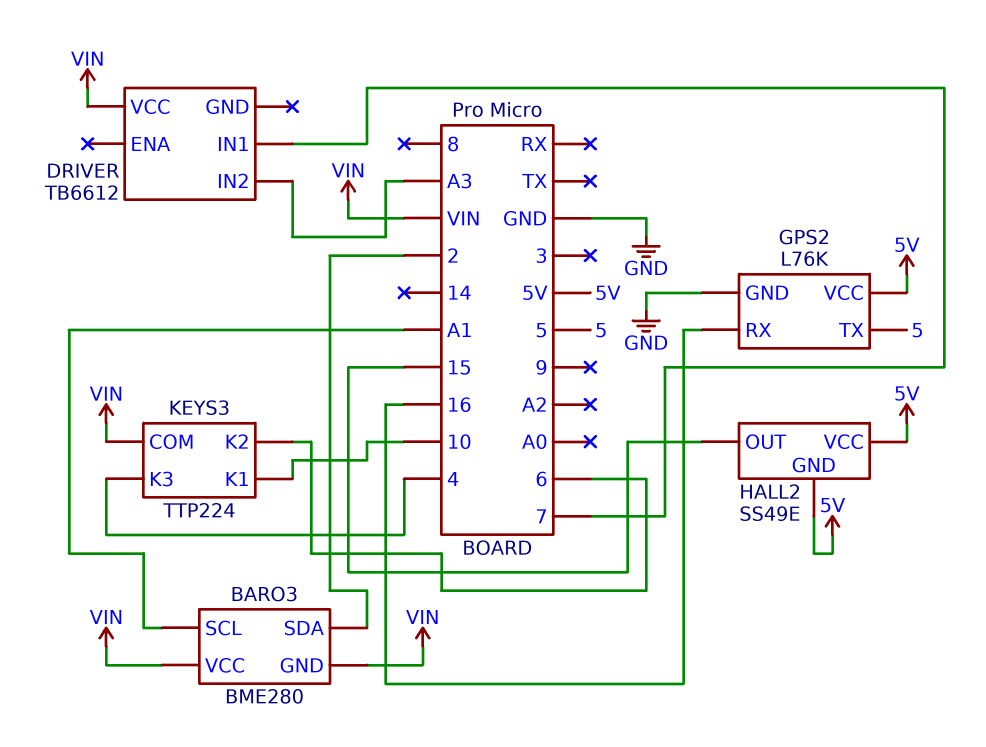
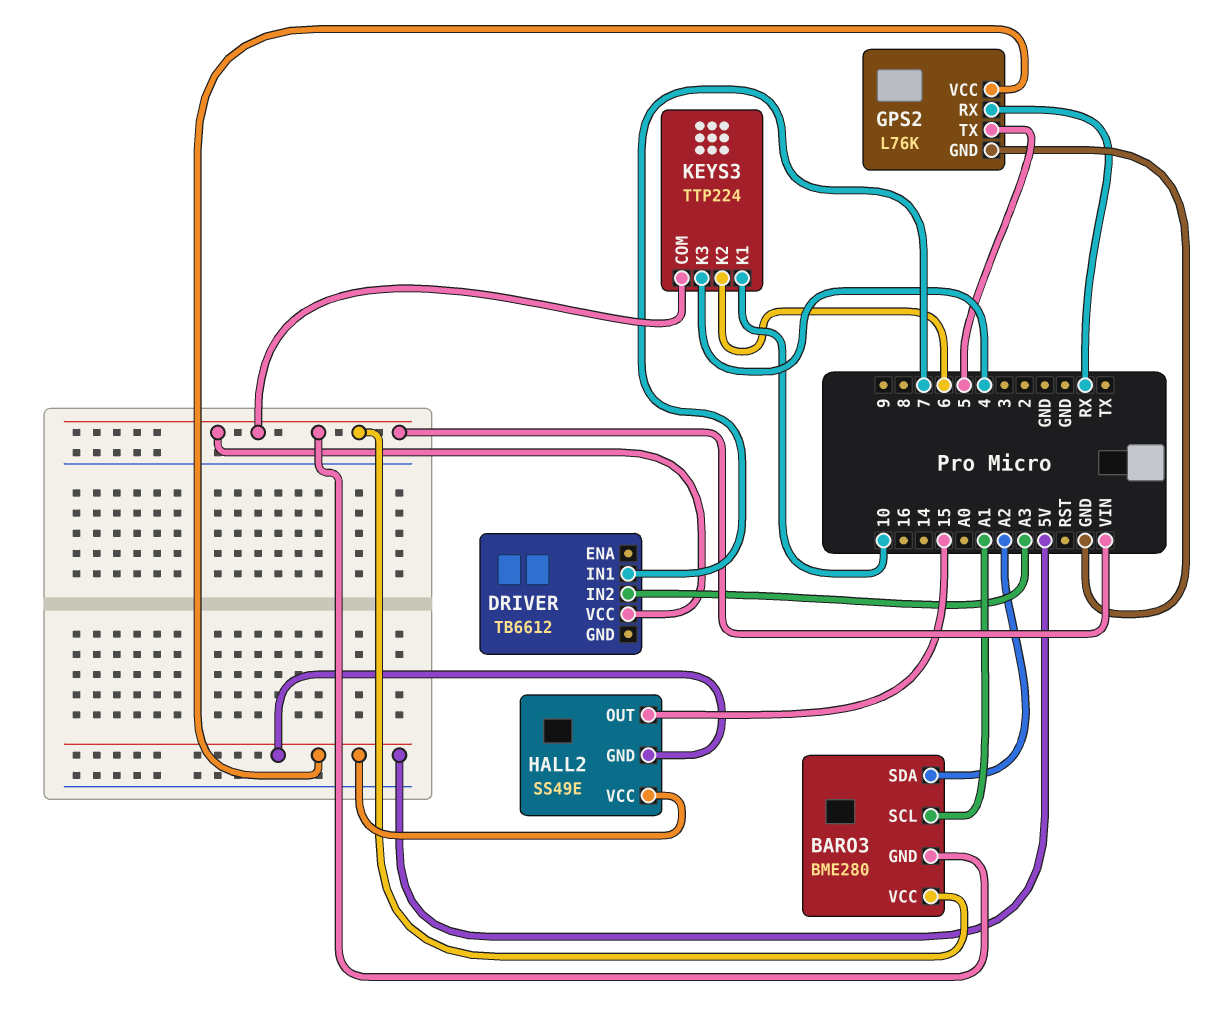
BARO3 pin SDA: 2 -> A2
GPS2 pin RX: 16 -> RX

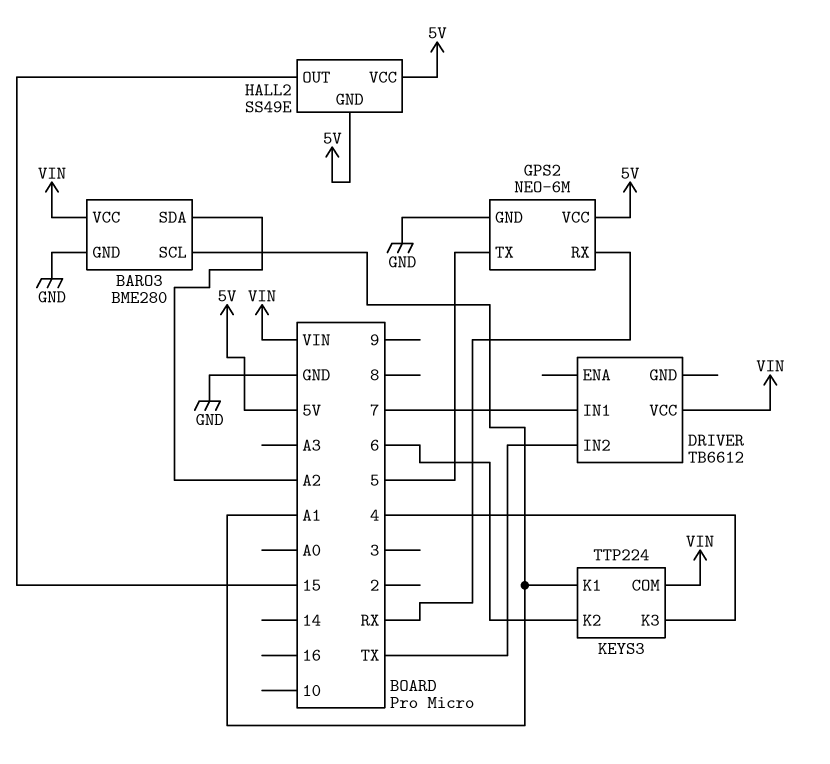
BARO3 pin GND: VIN -> GND
DRIVER pin IN2: A3 -> TX
GPS2: L76K -> NEO-6M
KEYS3 pin K1: 10 -> A1

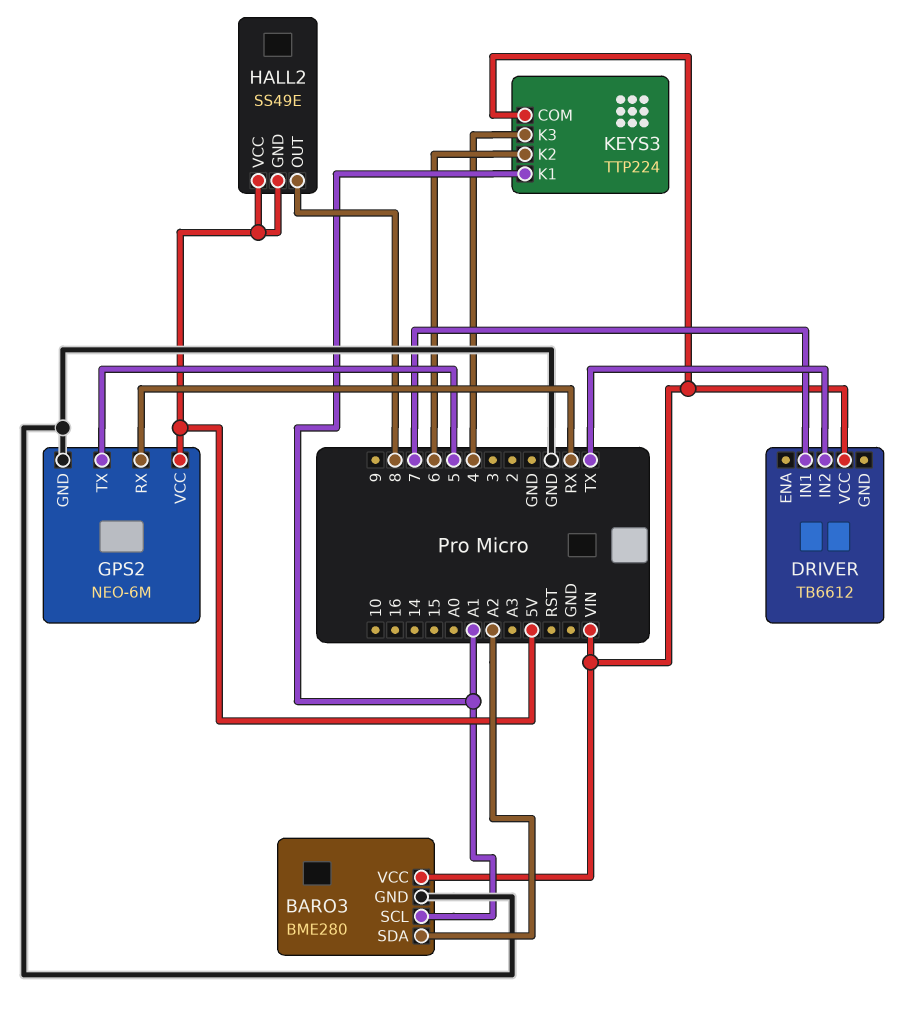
HALL2 pin OUT: 15 -> 8

